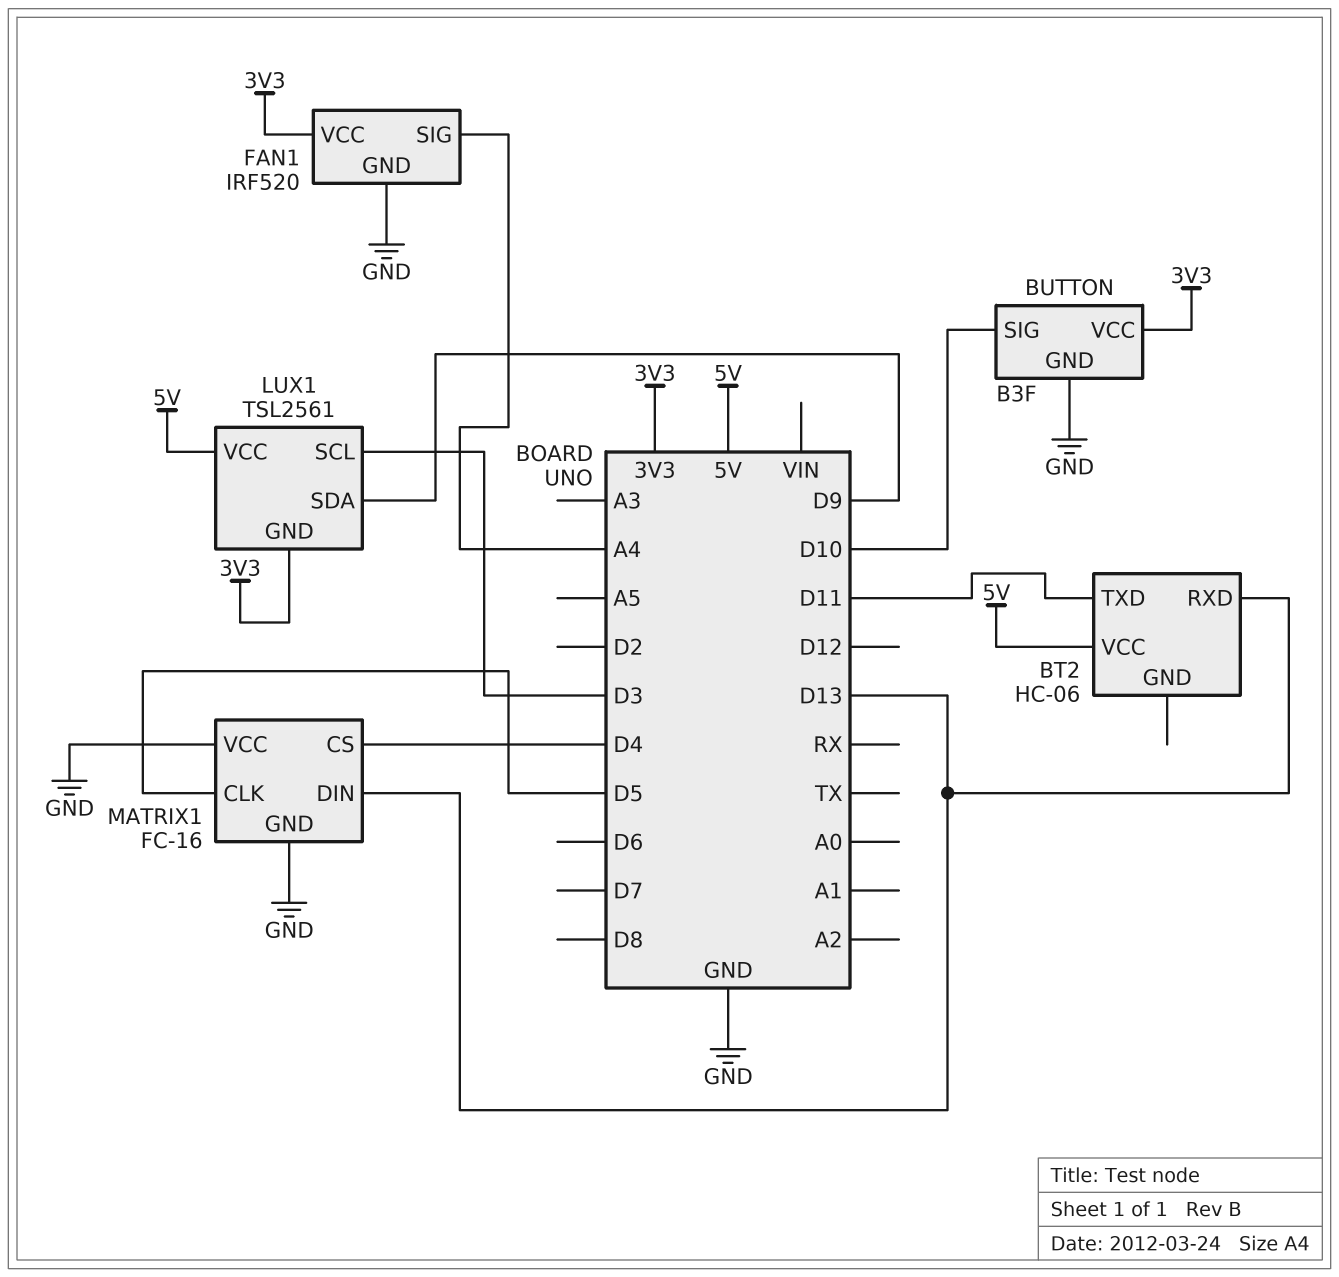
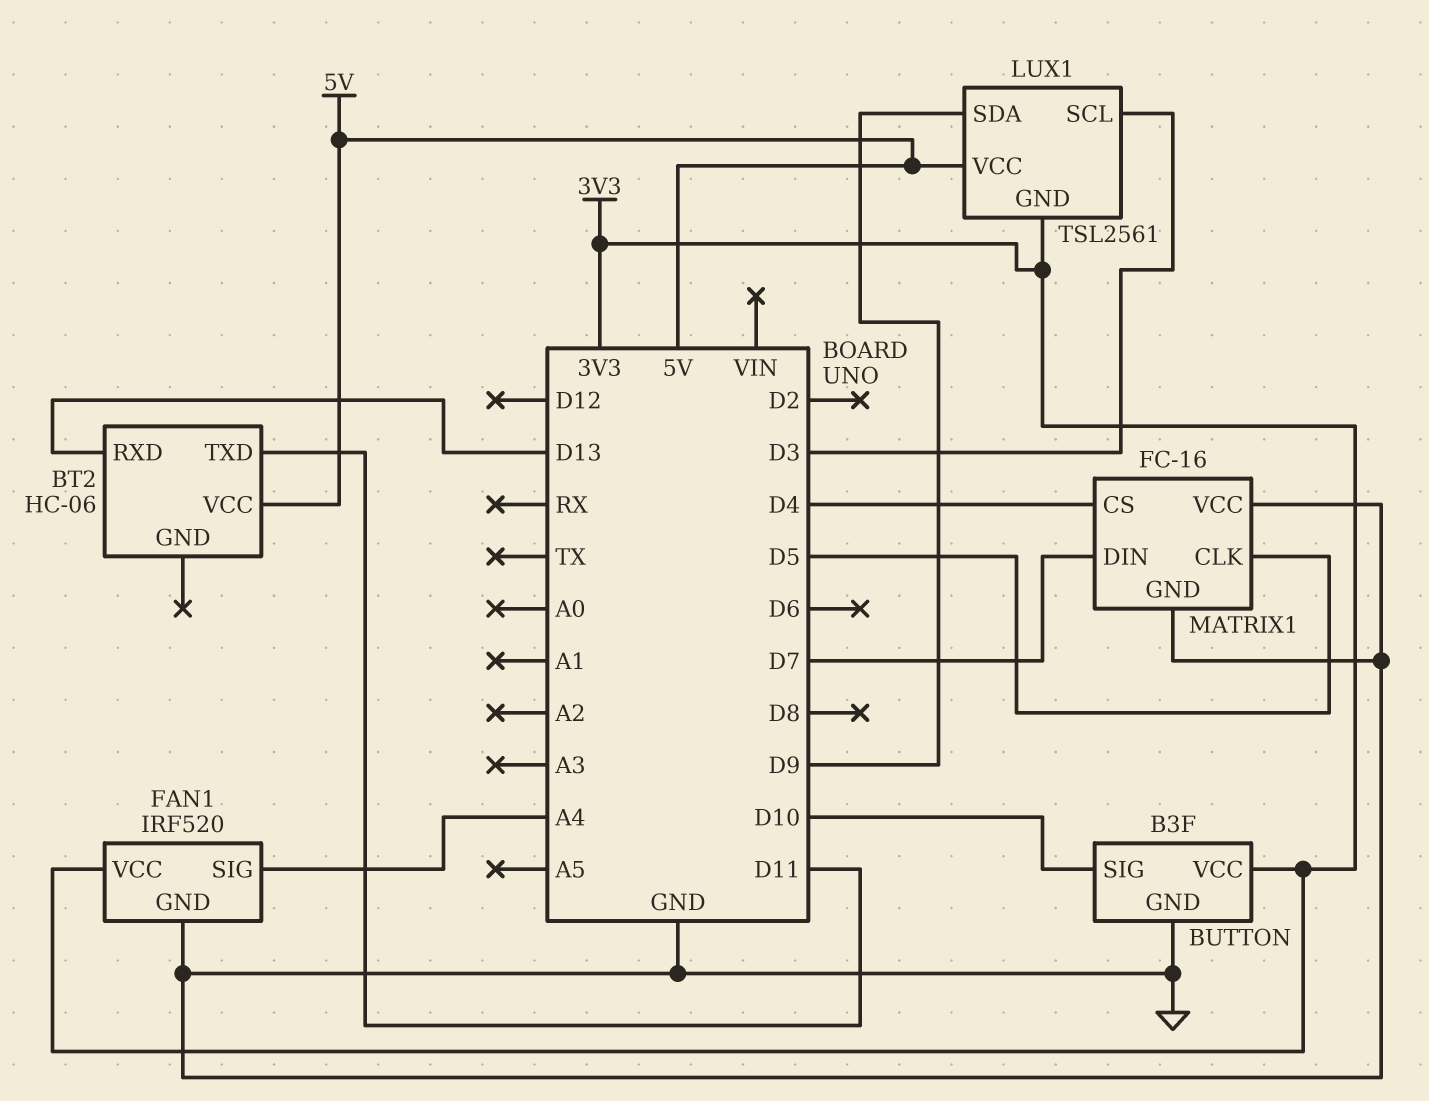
MATRIX1 pin DIN: D13 -> D7

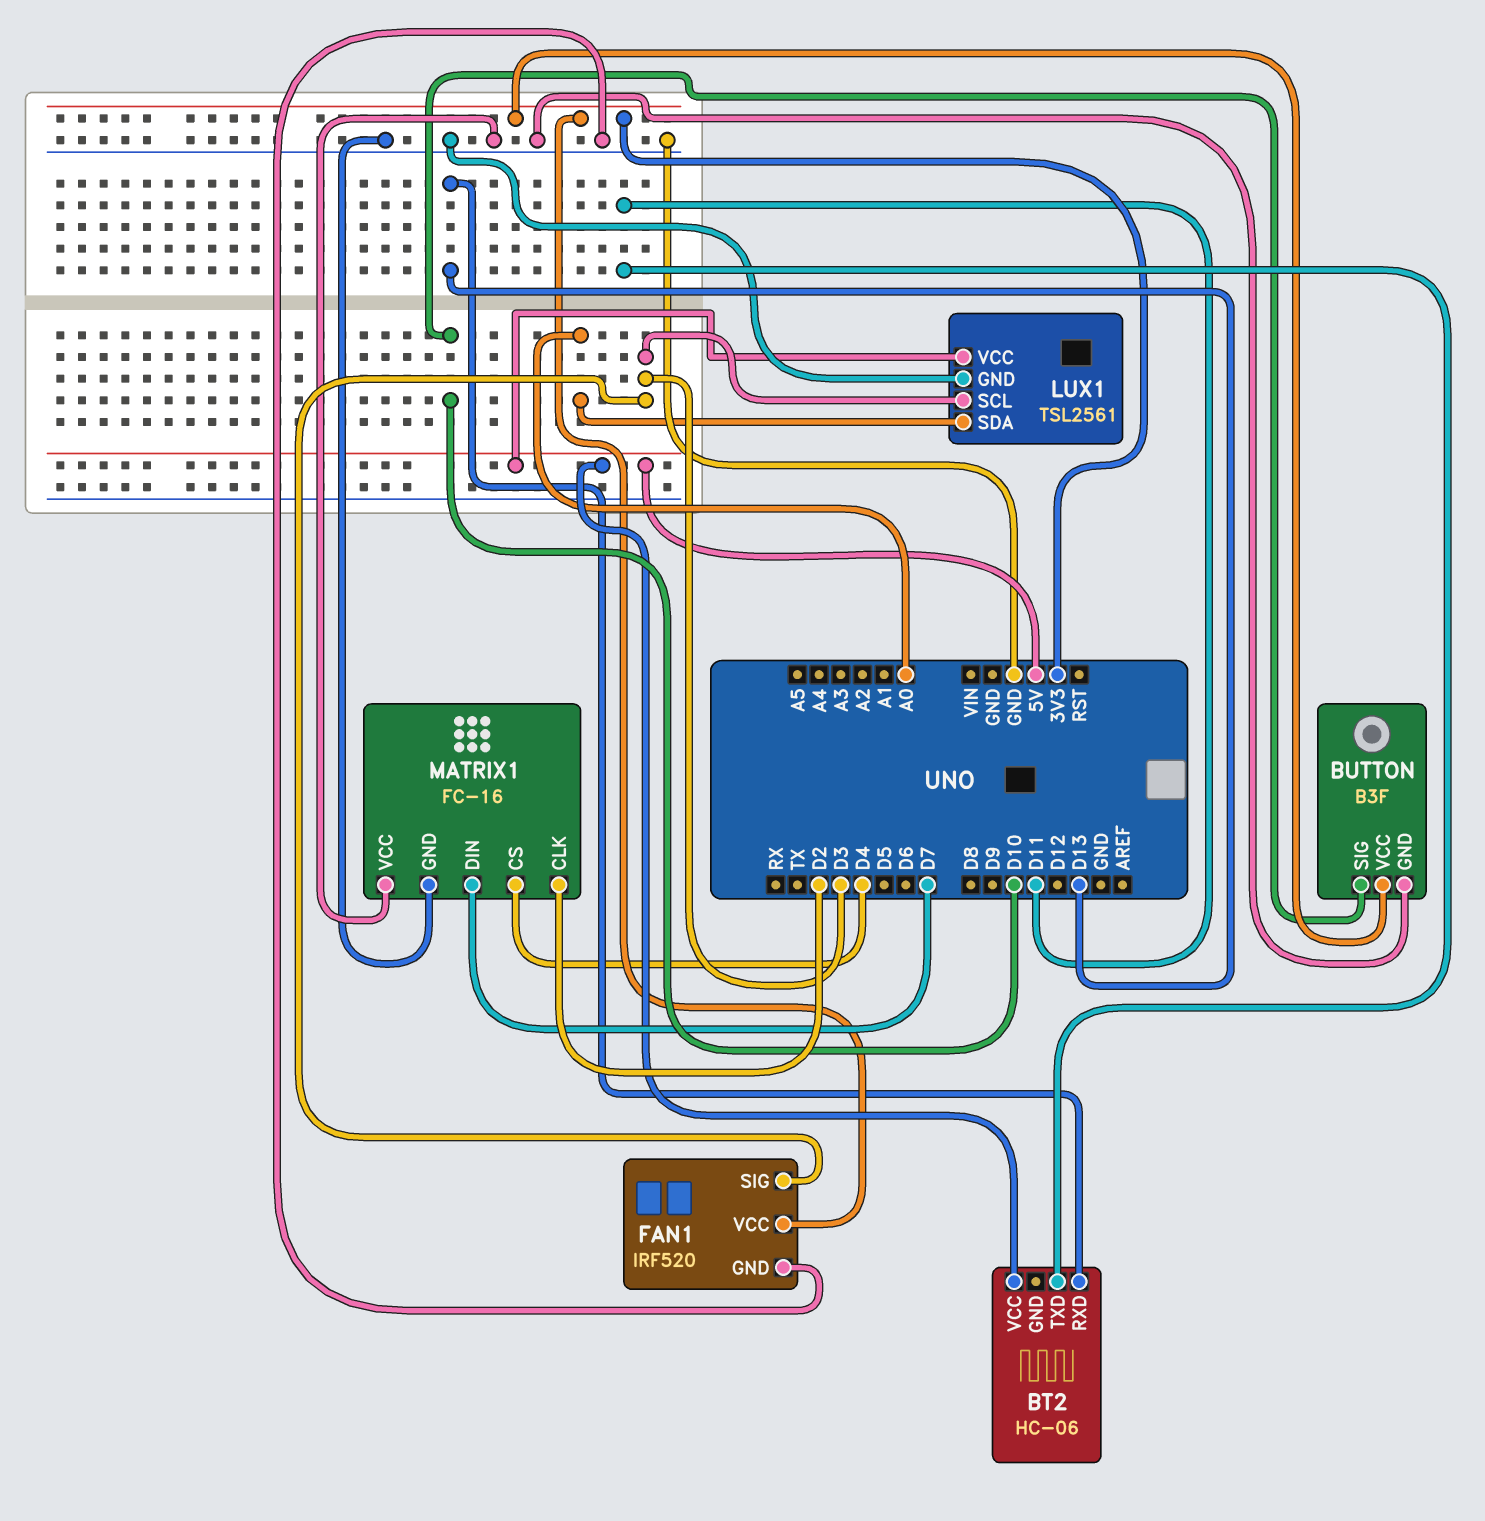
FAN1 pin SIG: A4 -> D3
LUX1 pin GND: 3V3 -> GND
LUX1 pin SDA: D9 -> A0
MATRIX1 pin CLK: D5 -> D2

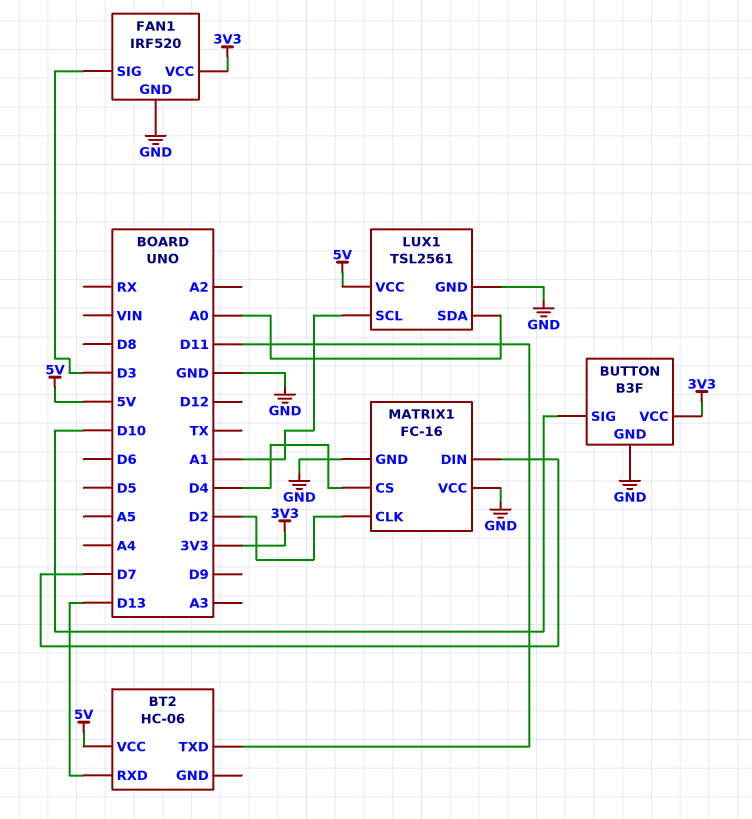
LUX1 pin SCL: D3 -> A1

